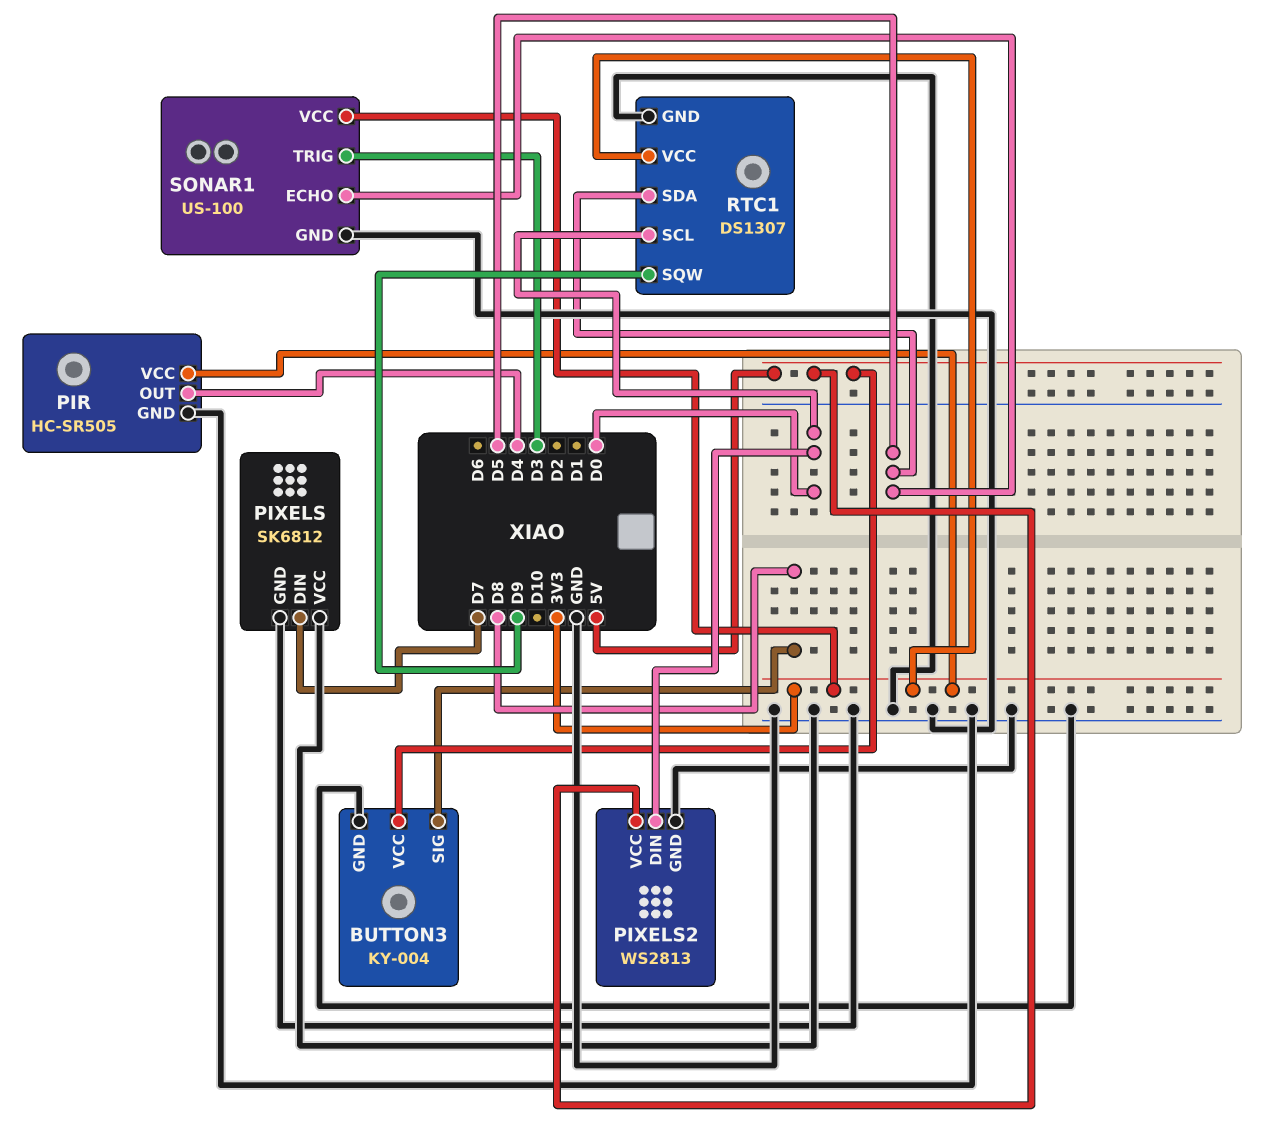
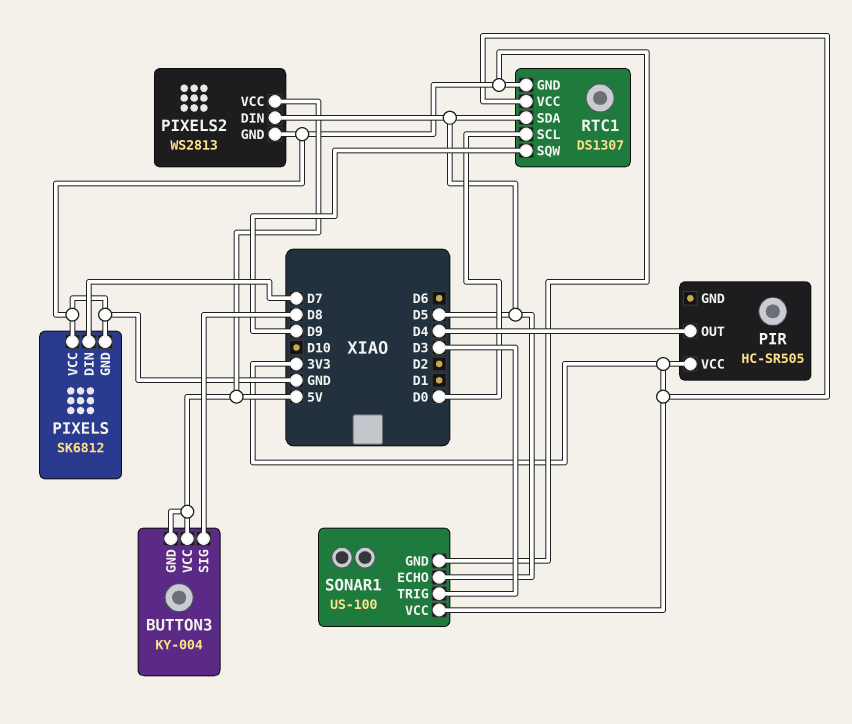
BUTTON3 pin GND: GND -> 5V
PIR pin GND: GND -> none
PIXELS2 pin DIN: D0 -> D5

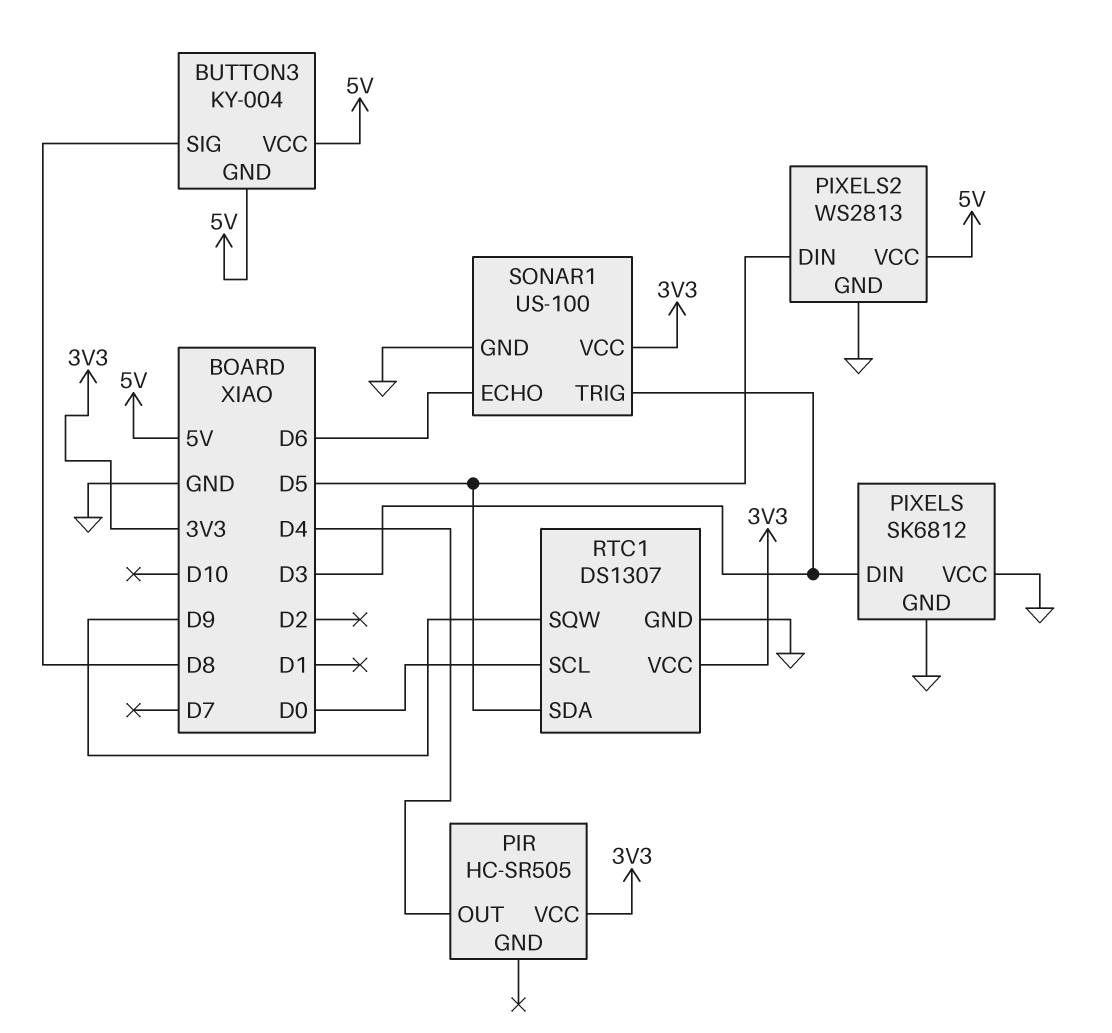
PIXELS pin DIN: D7 -> D3
SONAR1 pin ECHO: D5 -> D6

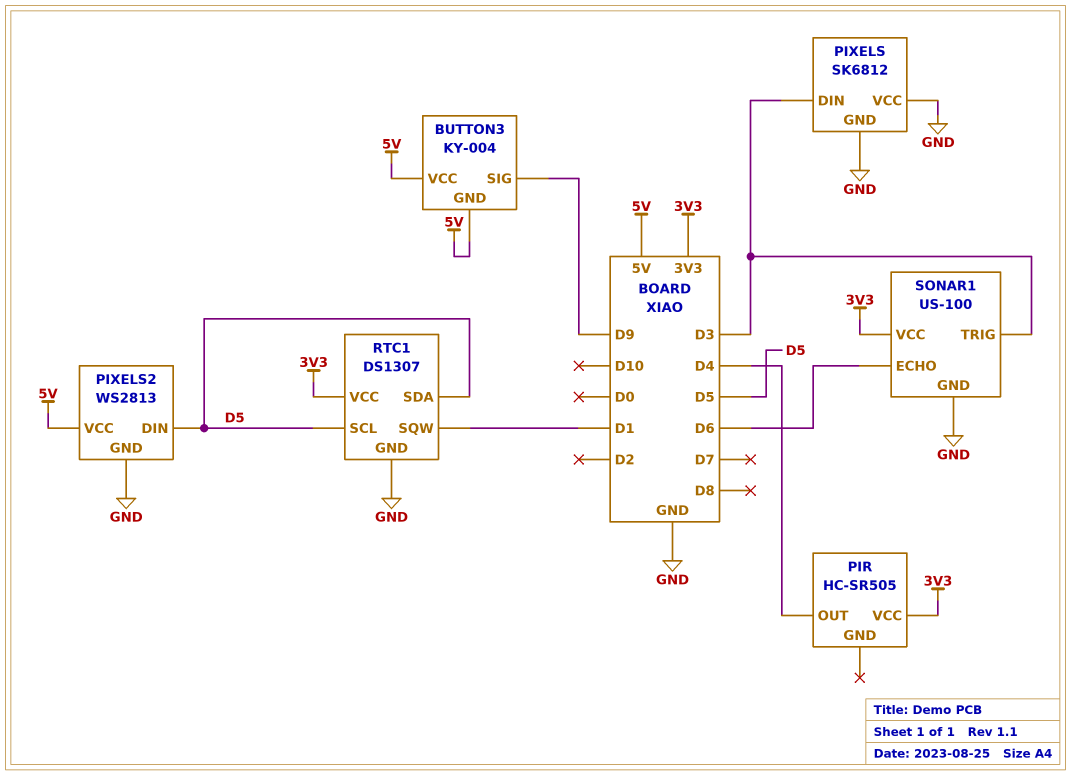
BUTTON3 pin SIG: D8 -> D9
RTC1 pin SCL: D0 -> D5
RTC1 pin SQW: D9 -> D1

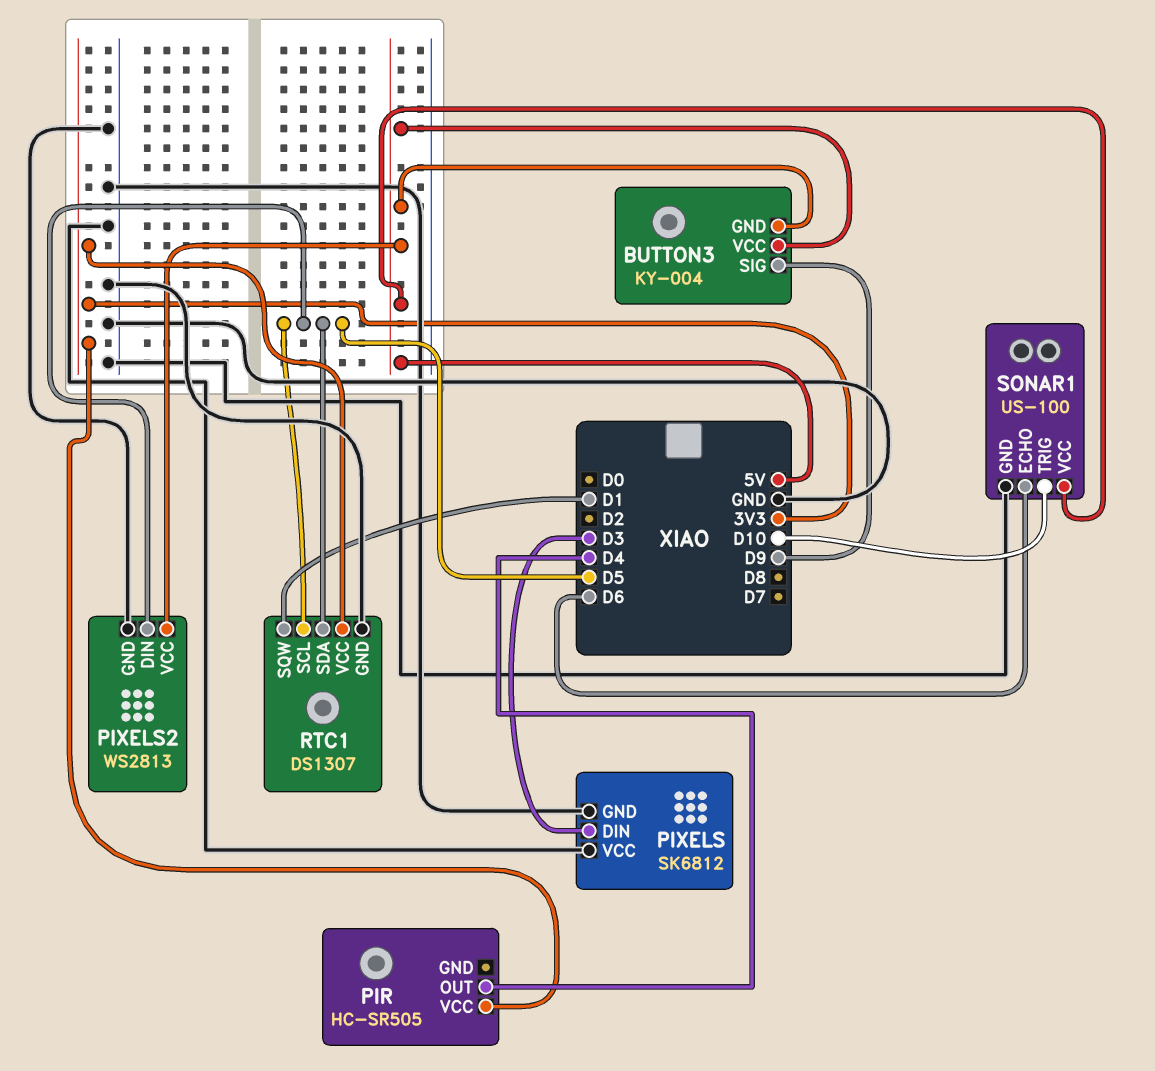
SONAR1 pin TRIG: D3 -> D10
SONAR1 pin VCC: 3V3 -> 5V

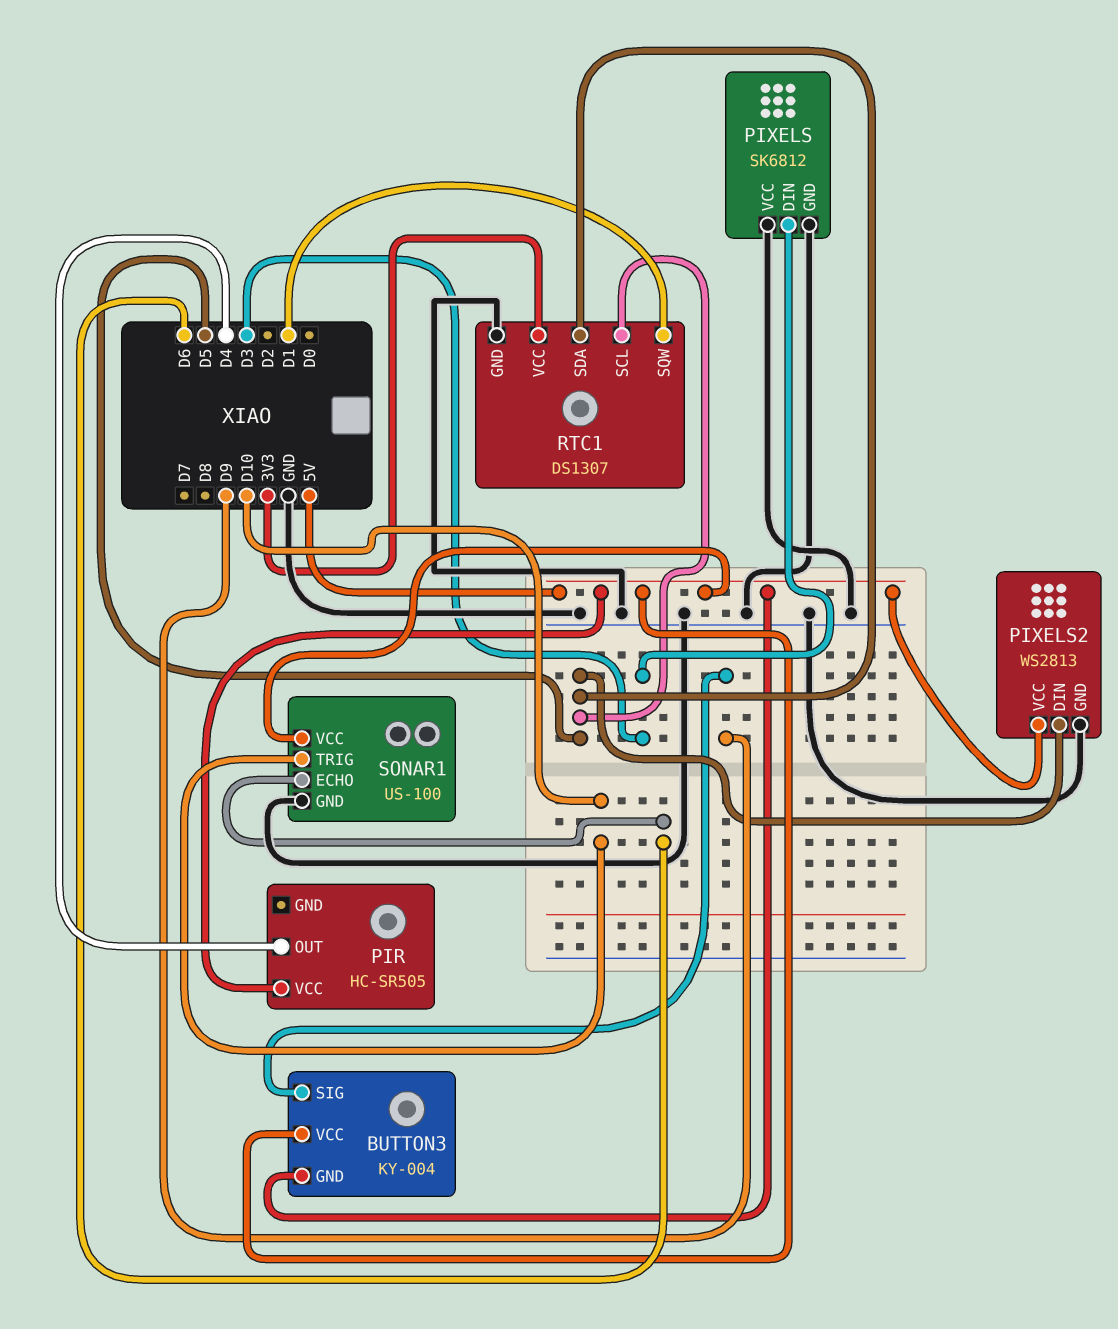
PIR pin VCC: 3V3 -> 5V

